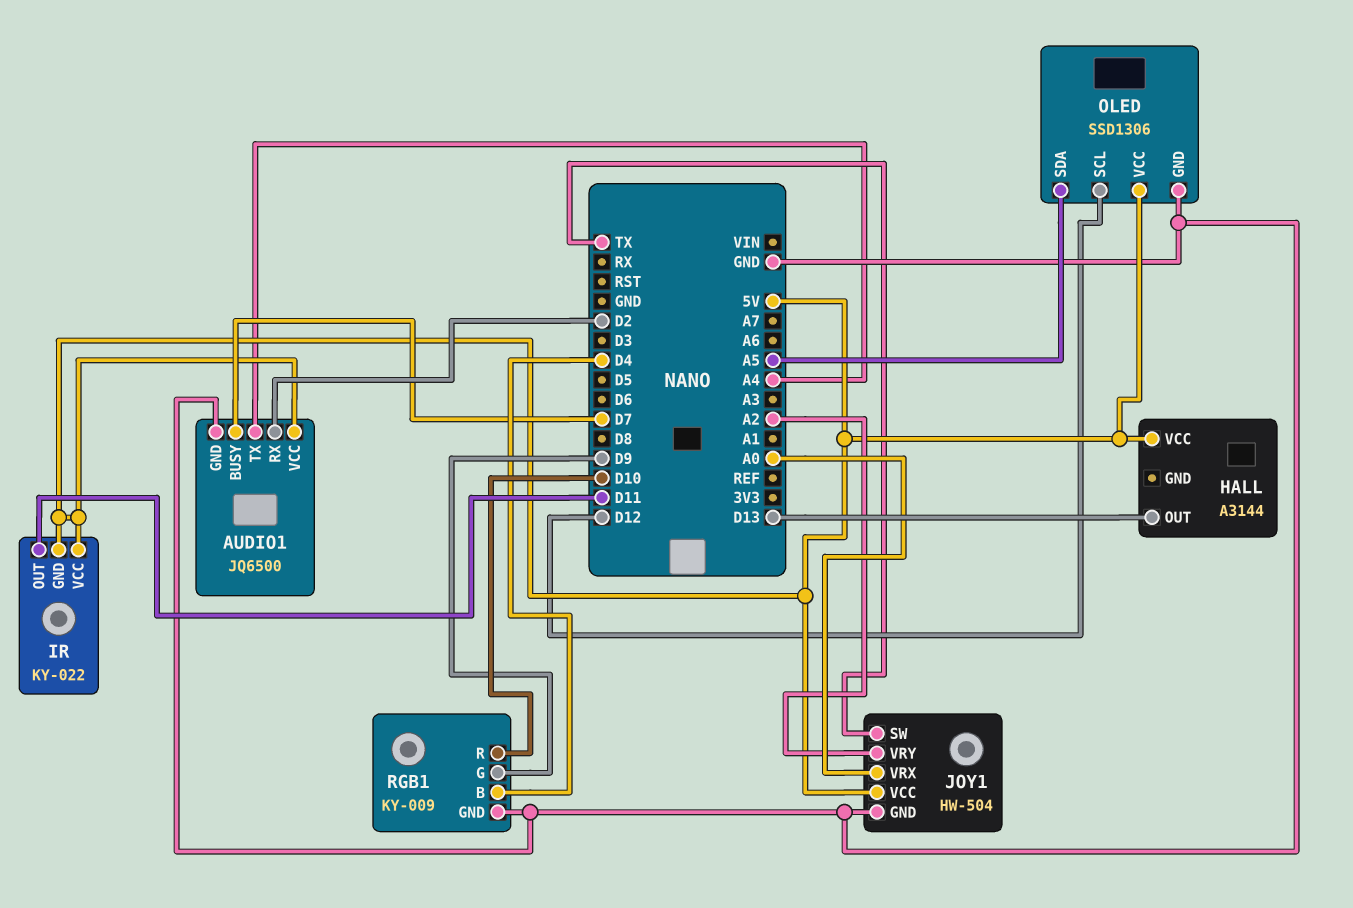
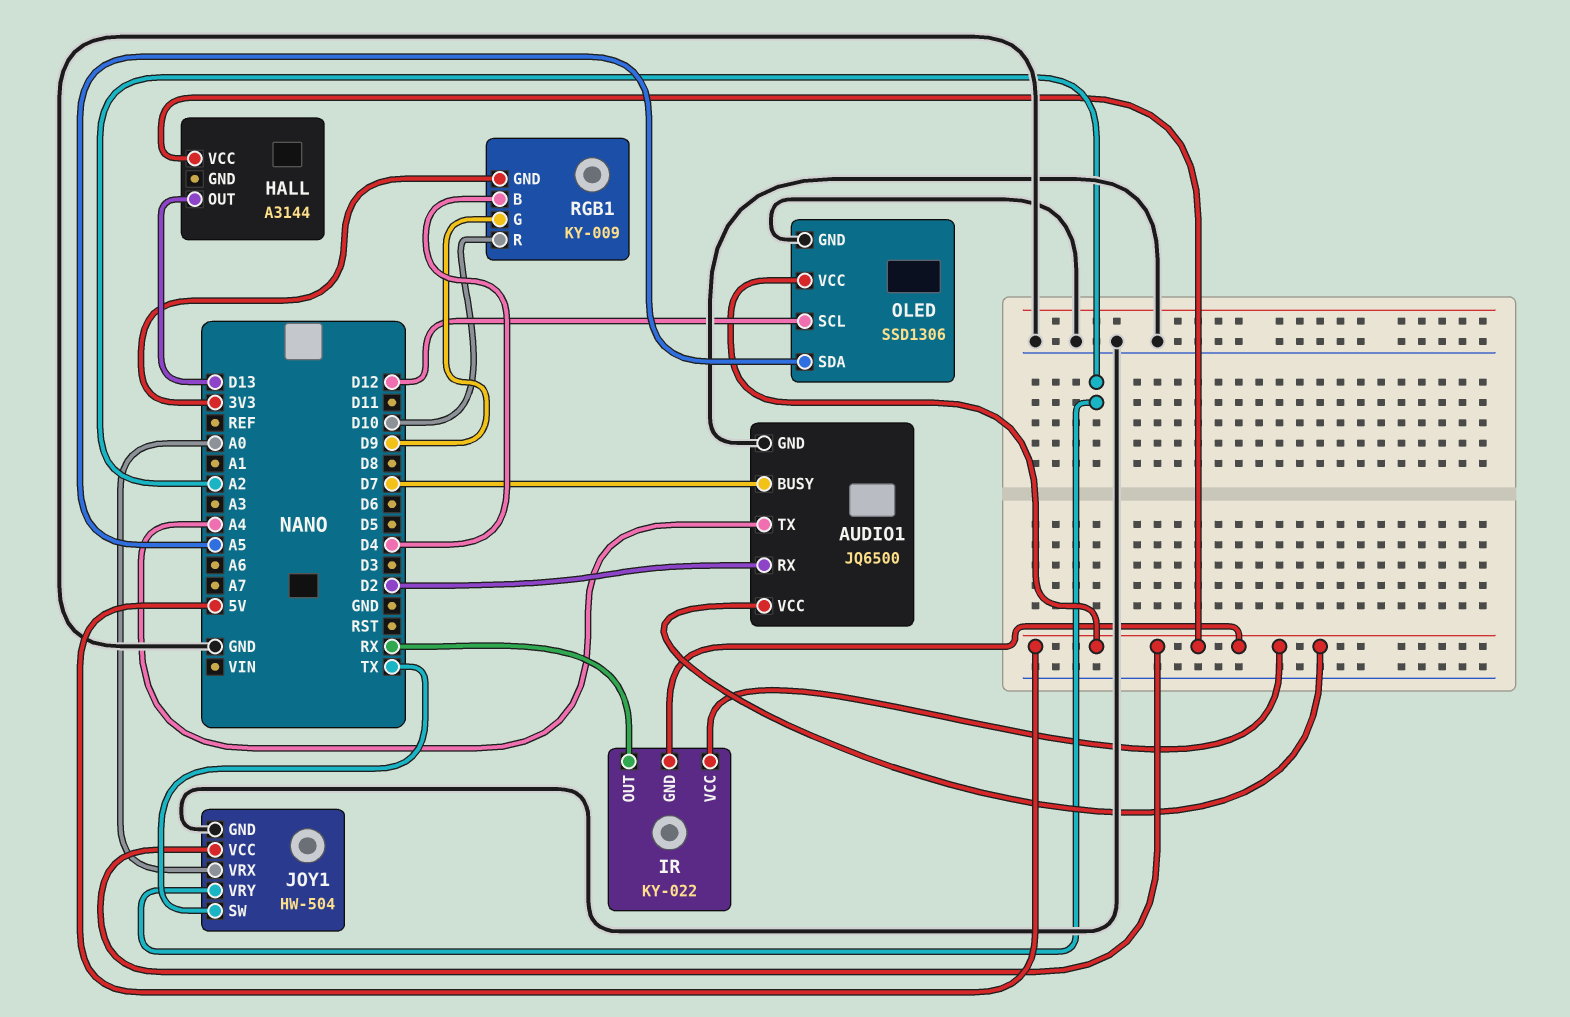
IR pin OUT: D11 -> RX
RGB1 pin GND: GND -> 3V3

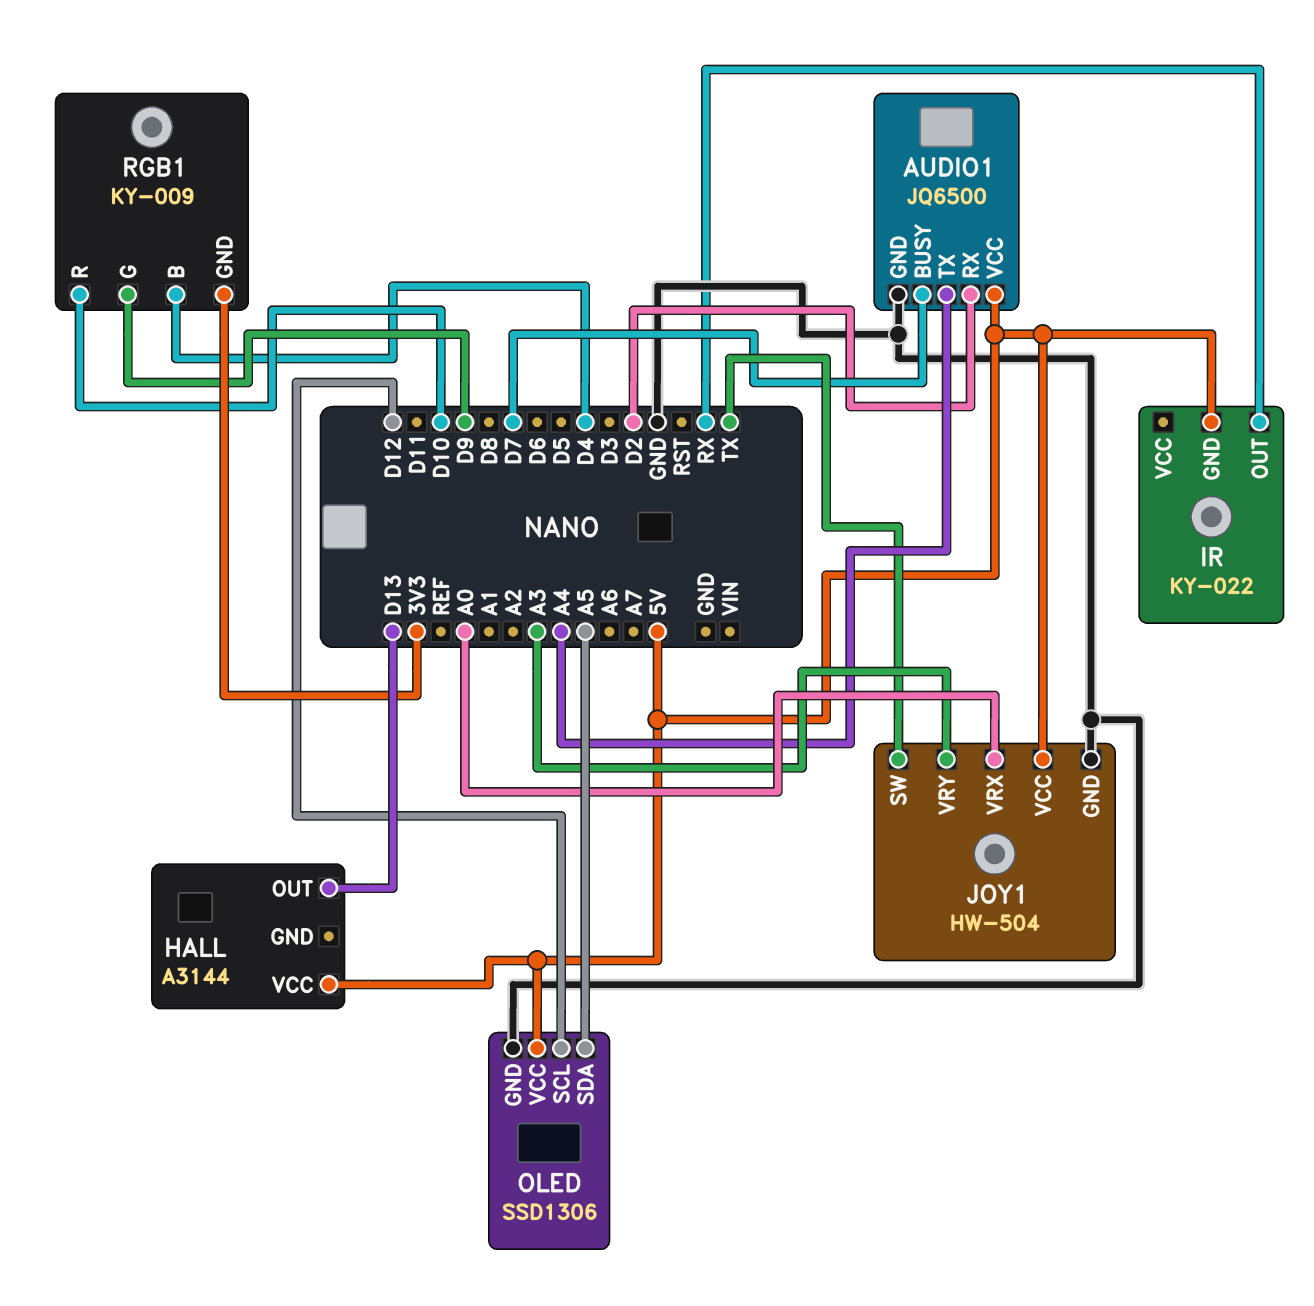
IR pin VCC: 5V -> none
JOY1 pin VRY: A2 -> A3

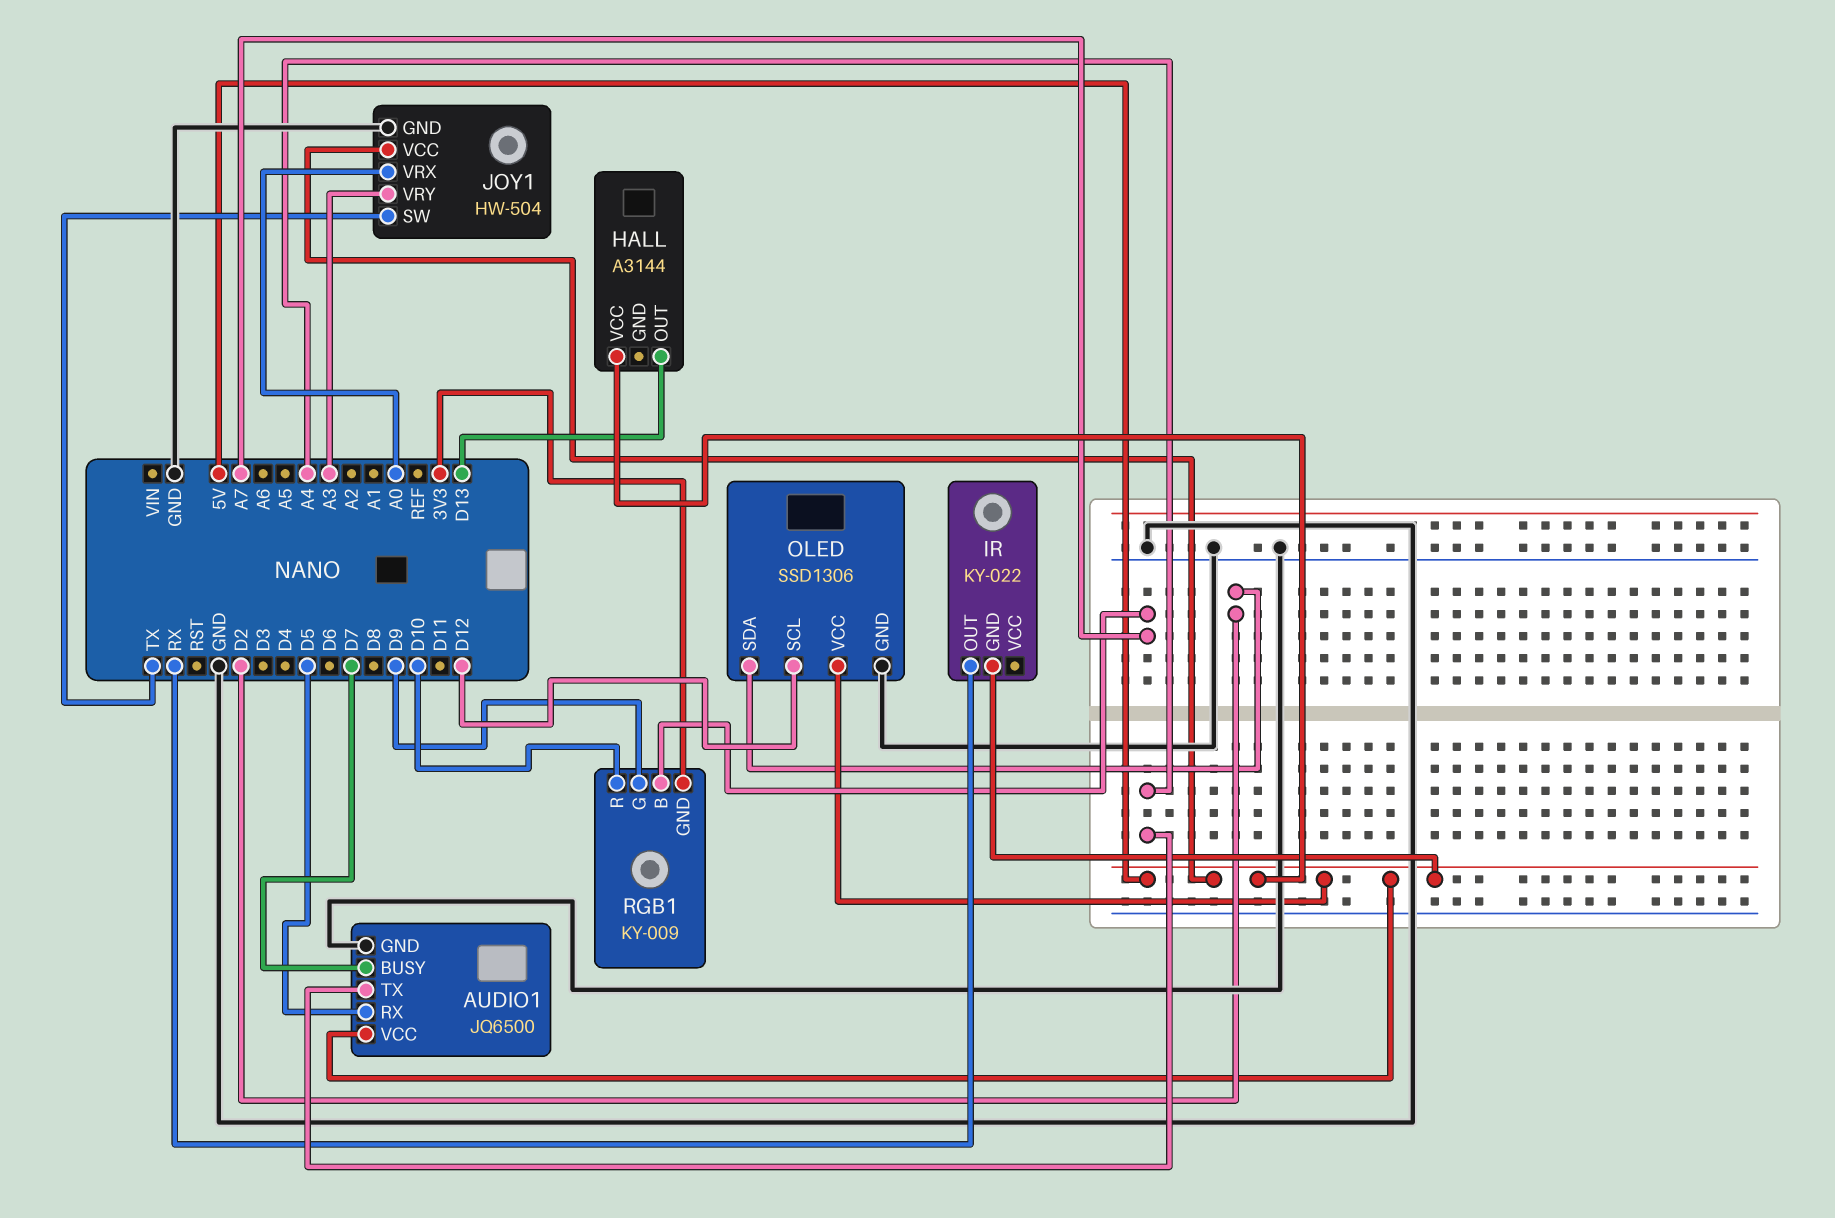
AUDIO1 pin RX: D2 -> D5
OLED pin SDA: A5 -> D2
RGB1 pin B: D4 -> A7

